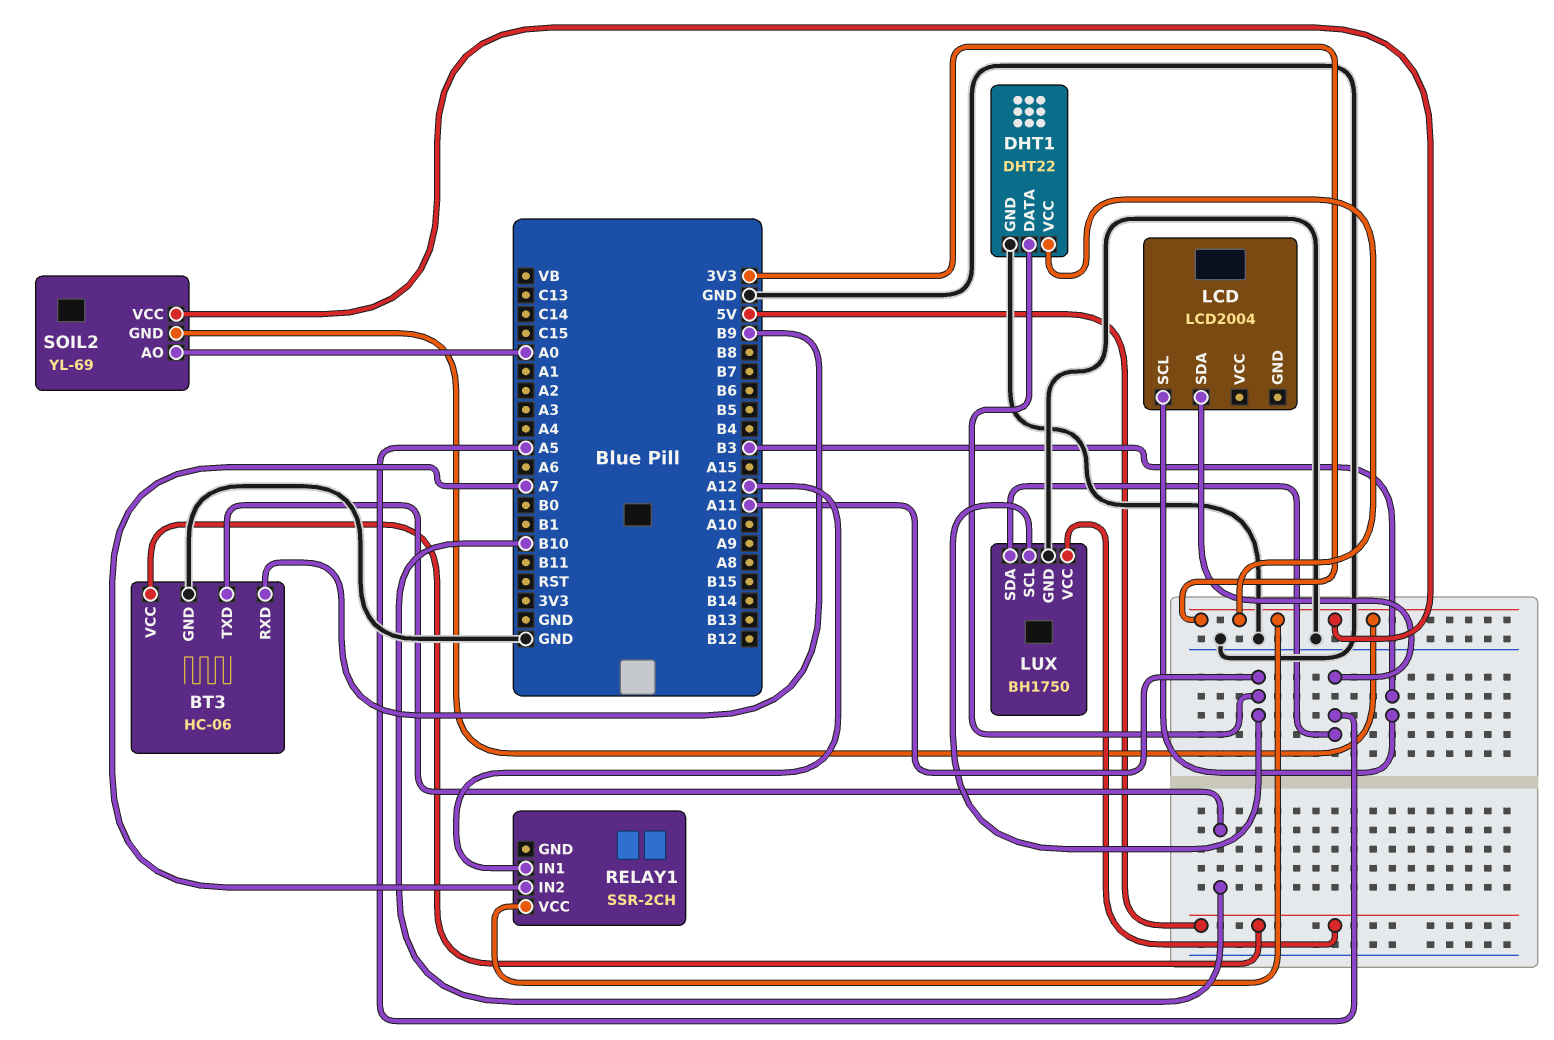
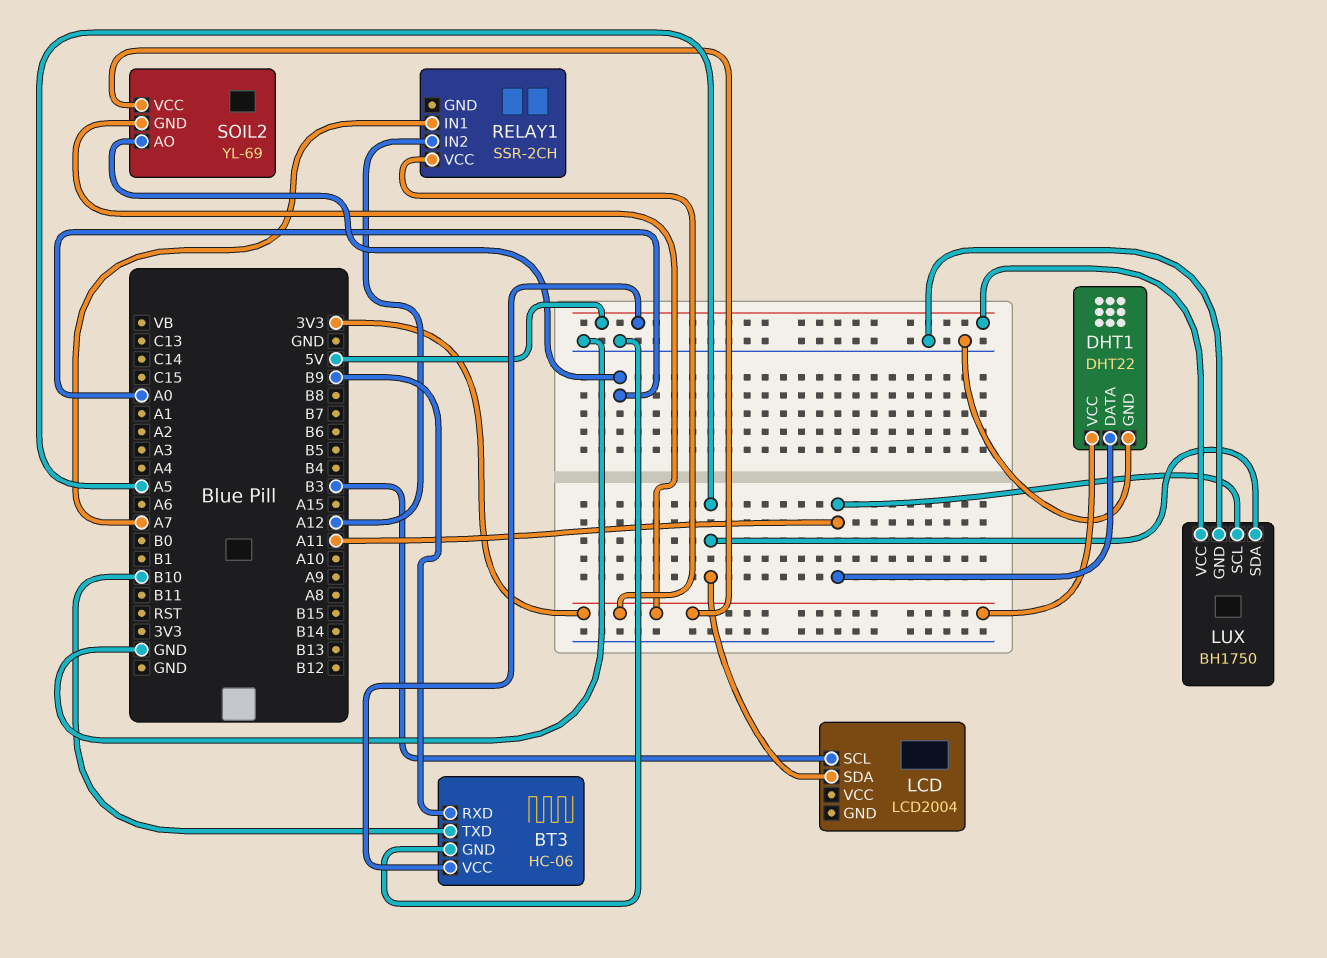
RELAY1 pin IN1: A12 -> A7
RELAY1 pin IN2: A7 -> A12

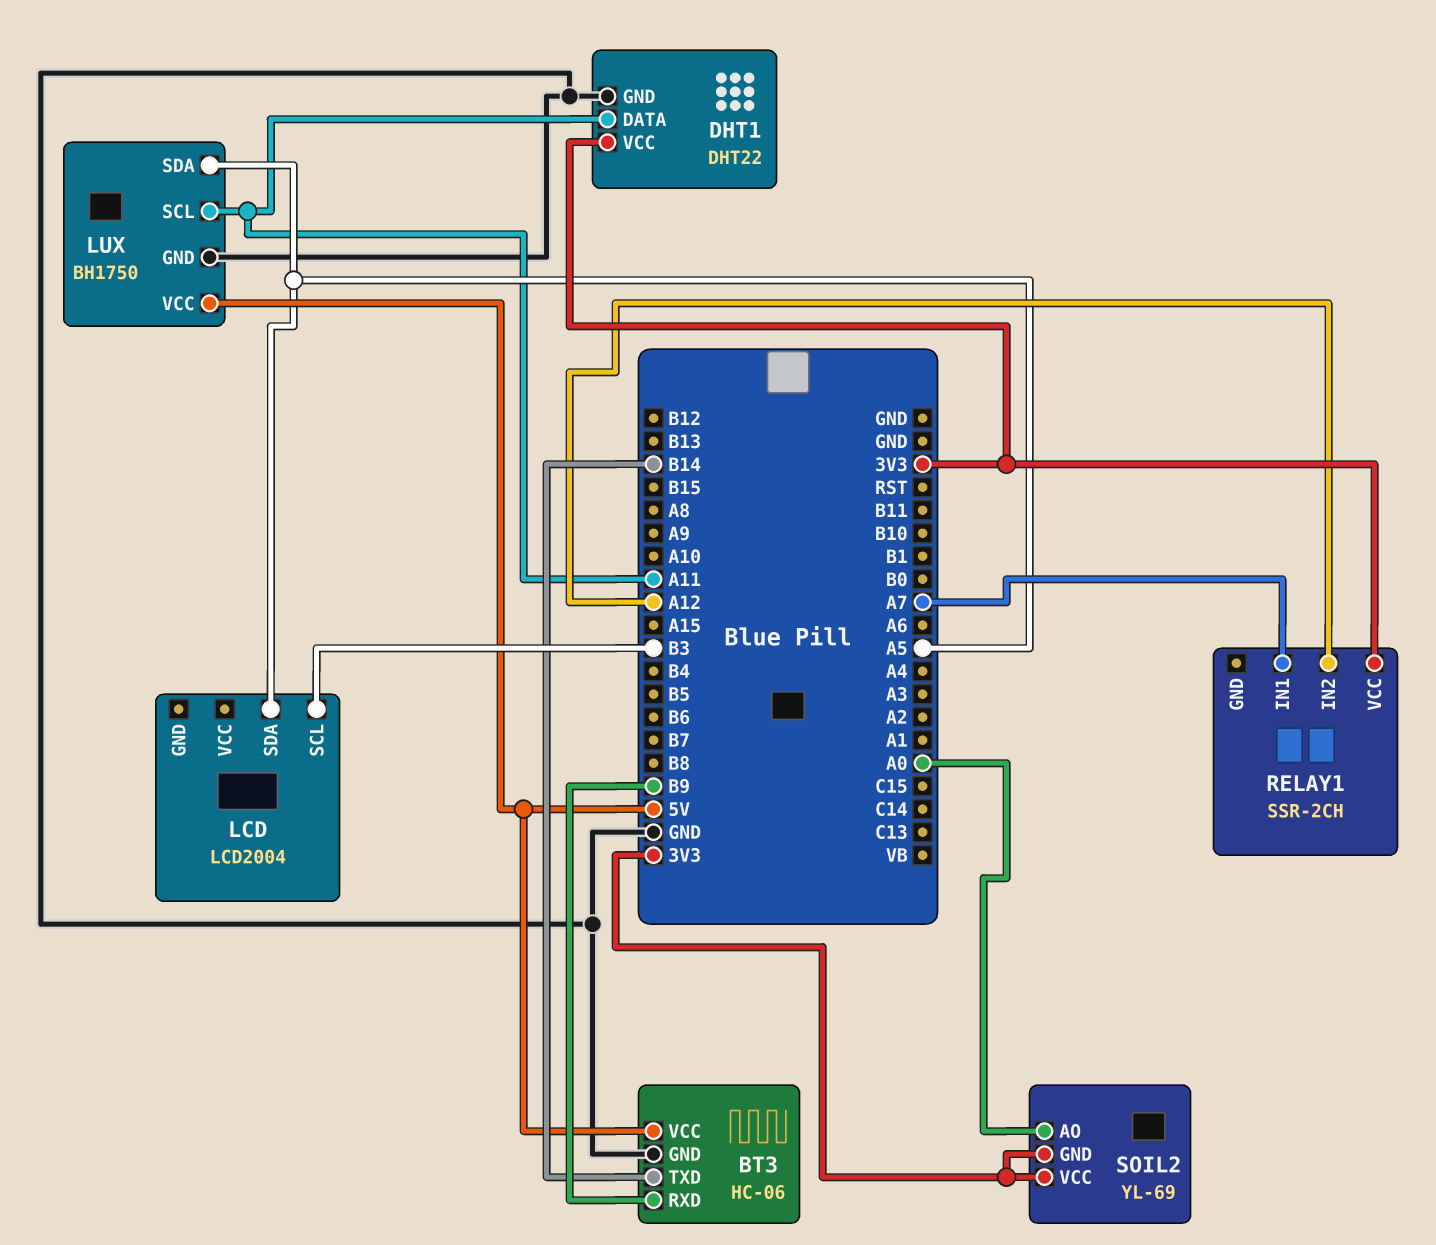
BT3 pin TXD: B10 -> B14

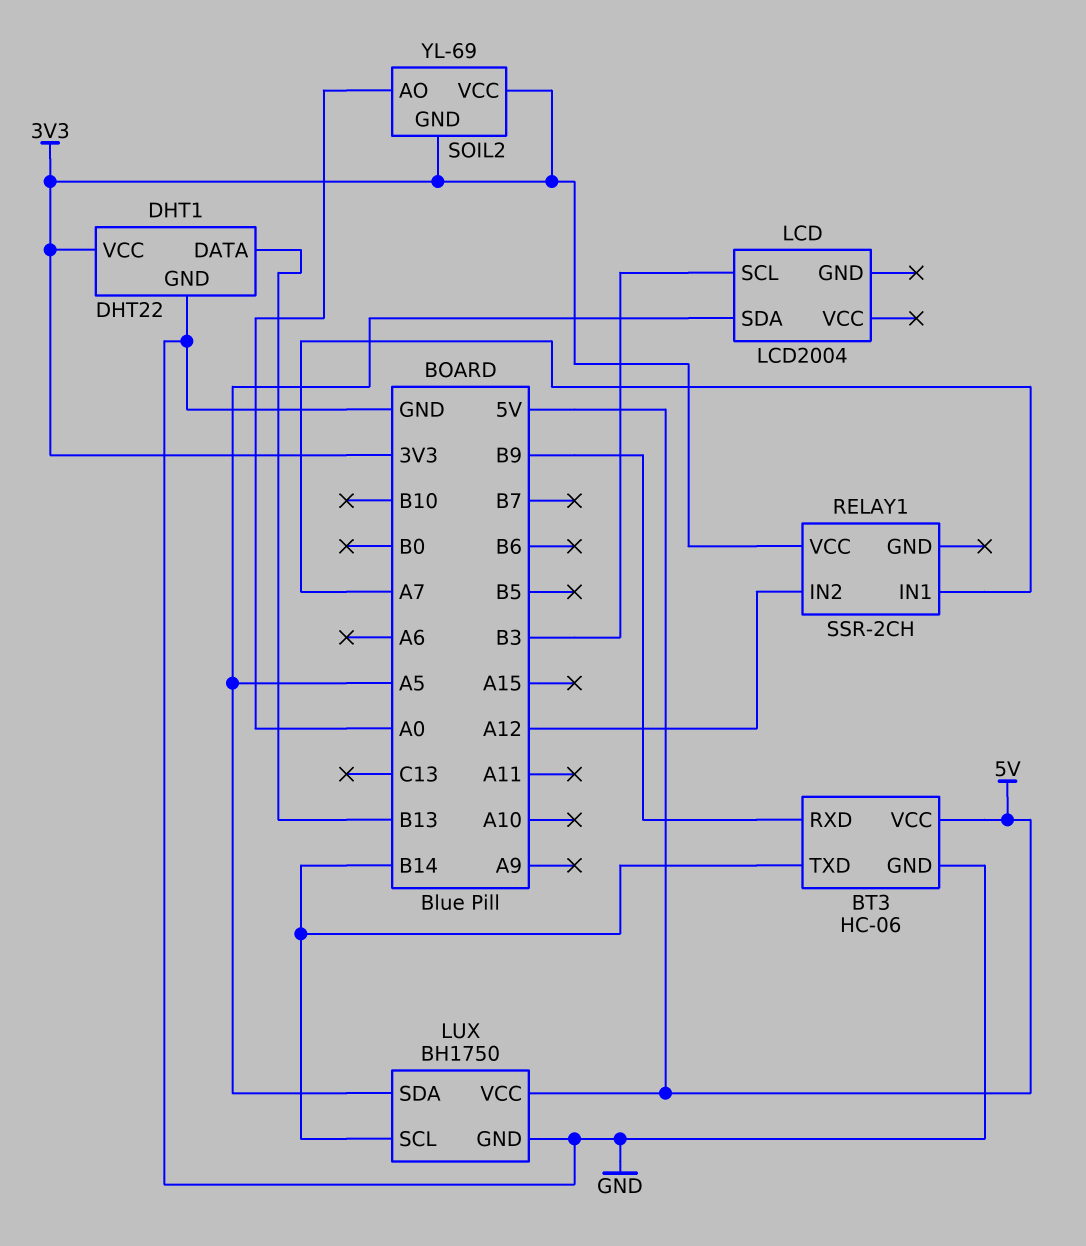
DHT1 pin DATA: A11 -> B13
LUX pin SCL: A11 -> B14

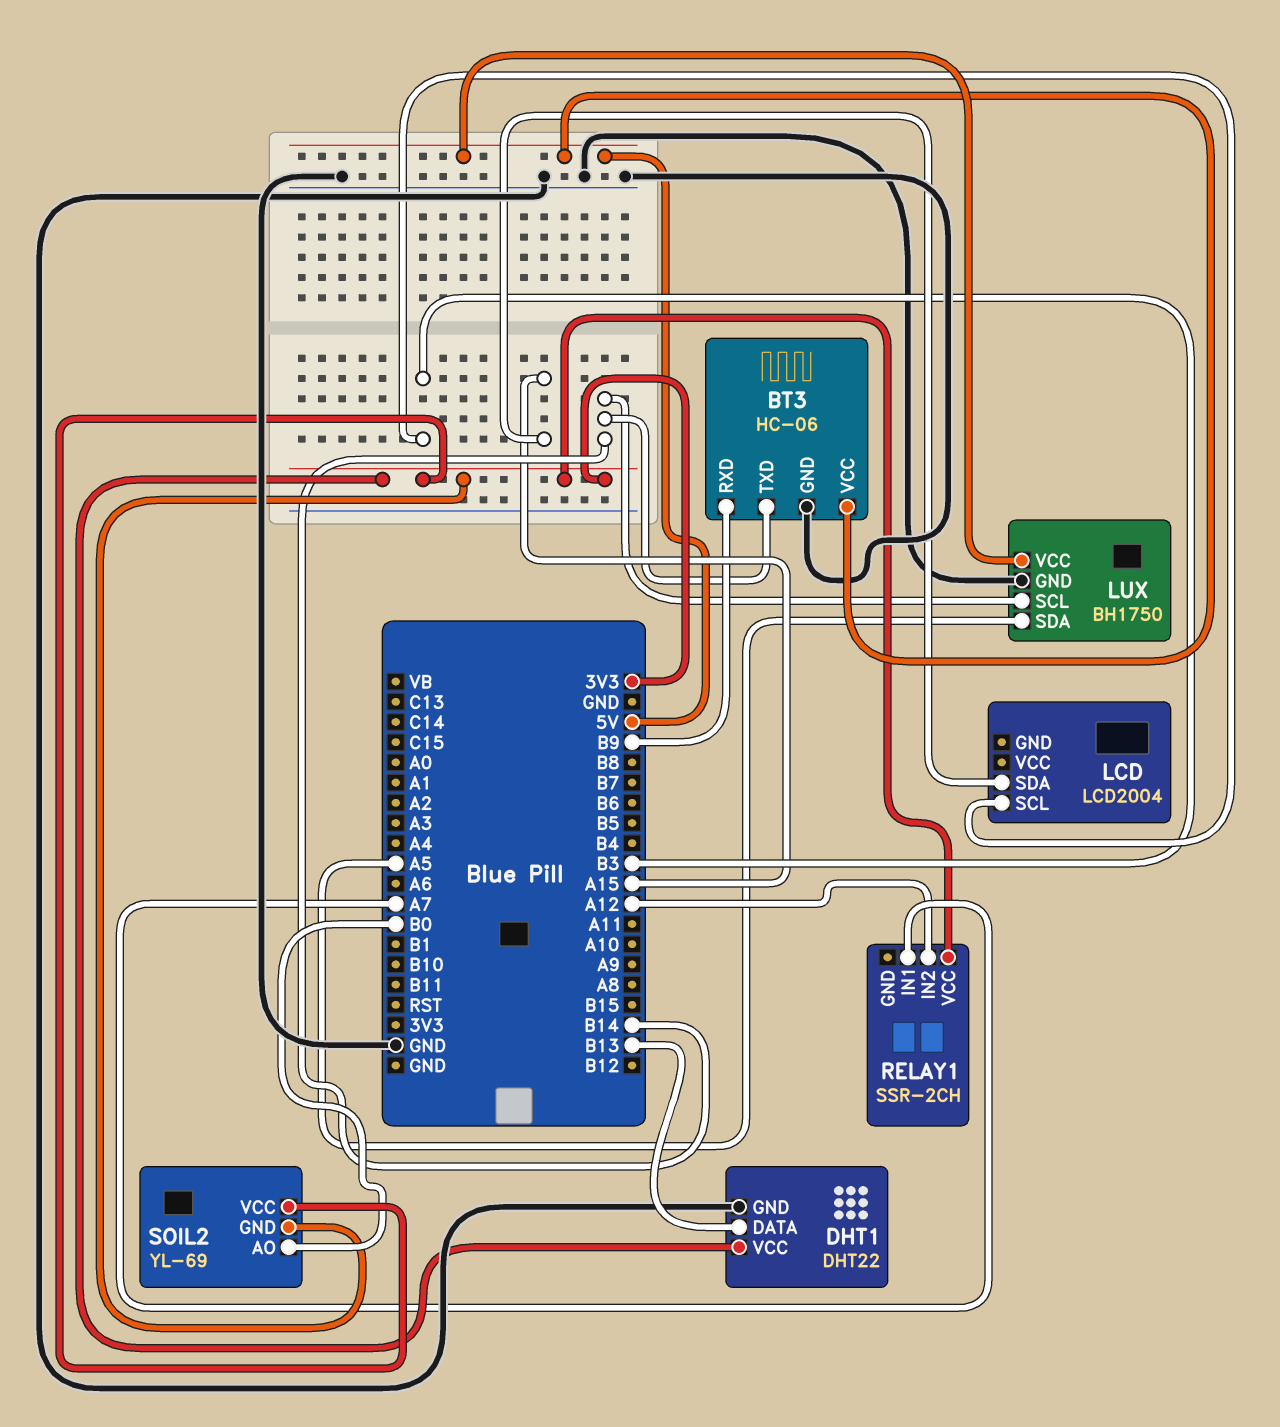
LCD pin SDA: A5 -> A15
SOIL2 pin AO: A0 -> B0

